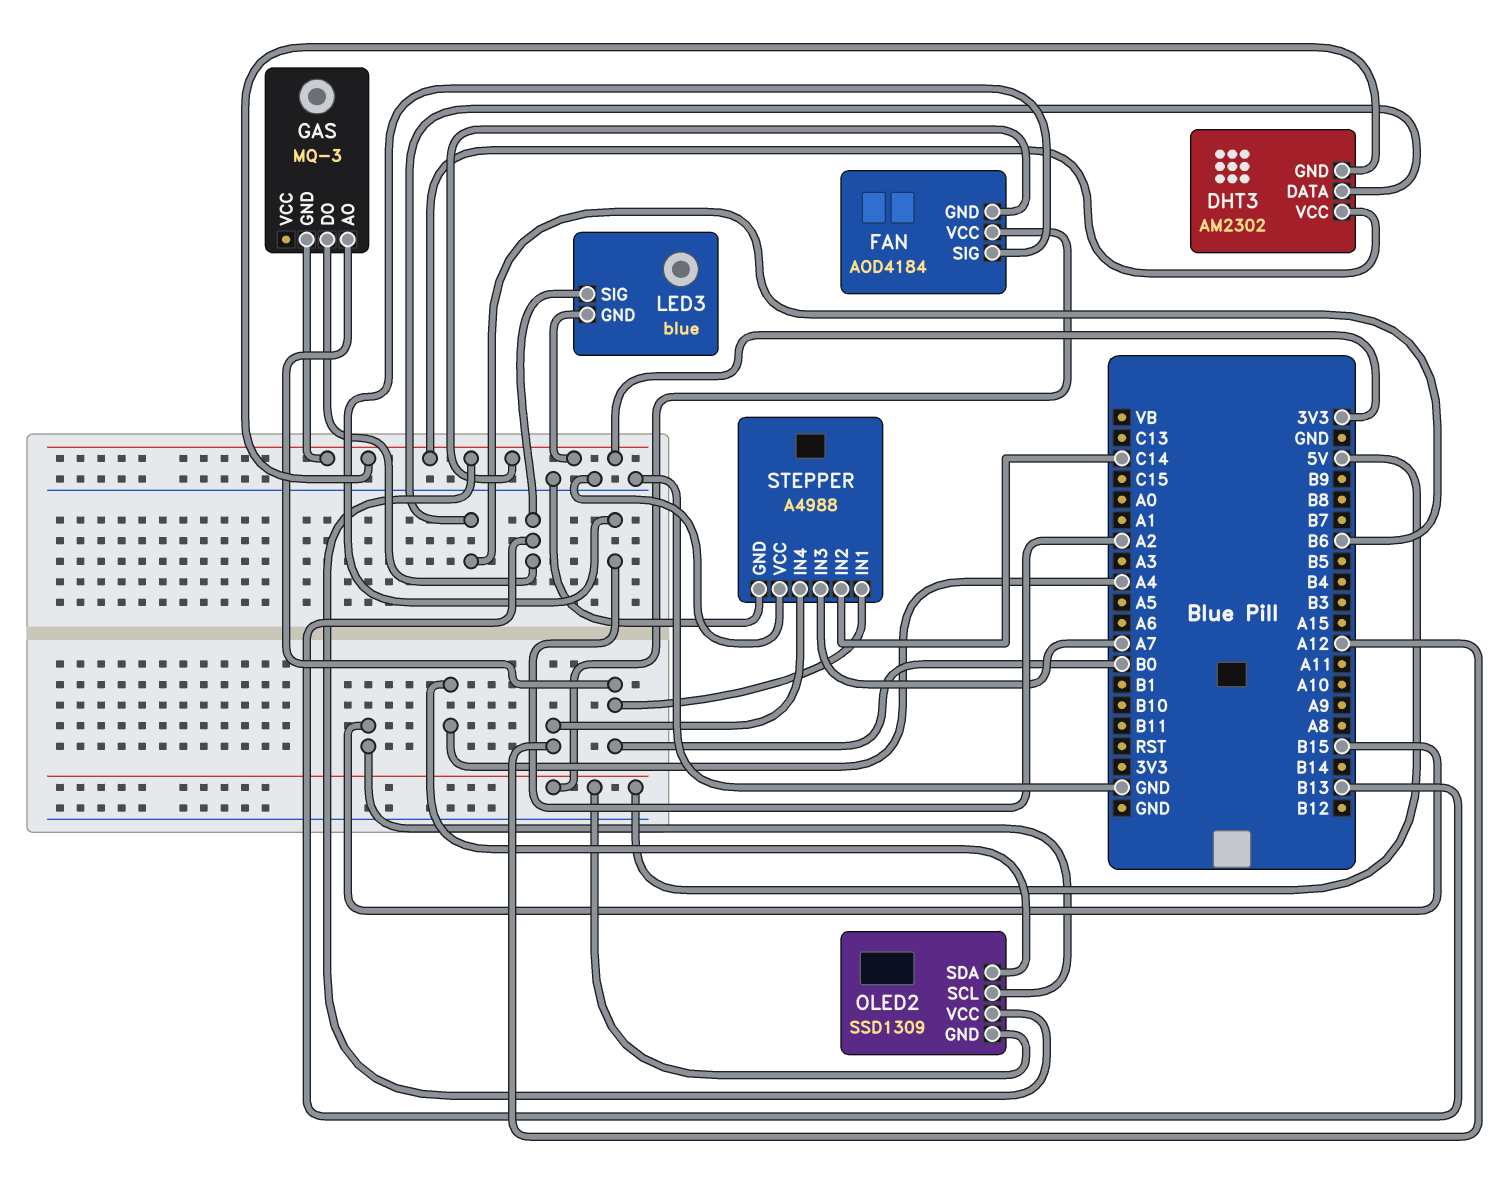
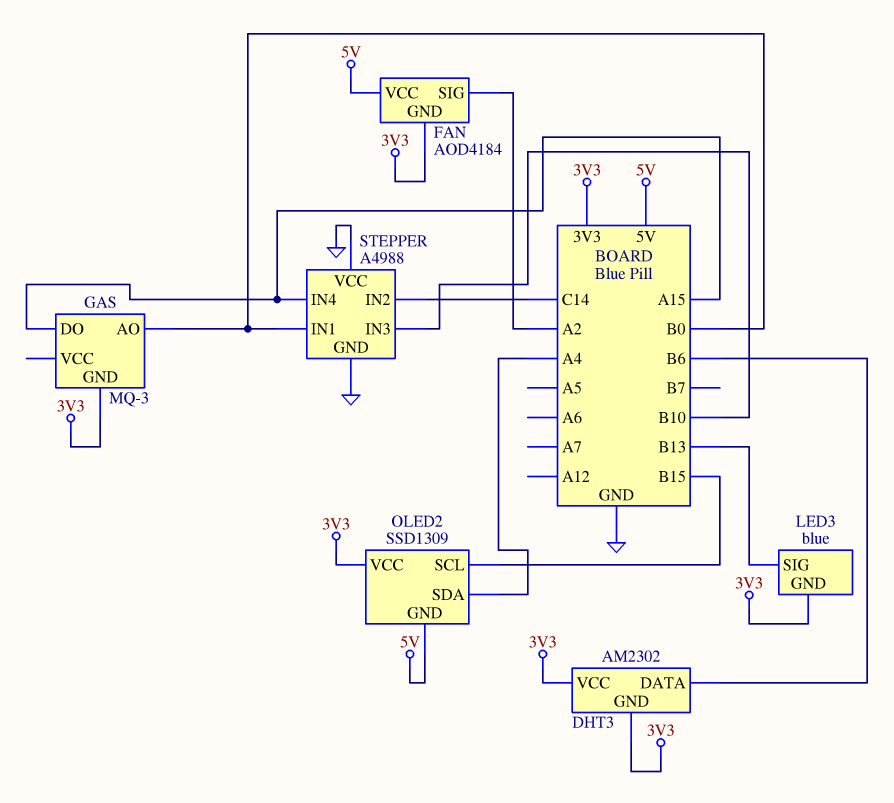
GAS pin DO: B13 -> A15
STEPPER pin IN3: A7 -> B10
STEPPER pin IN4: A12 -> A15

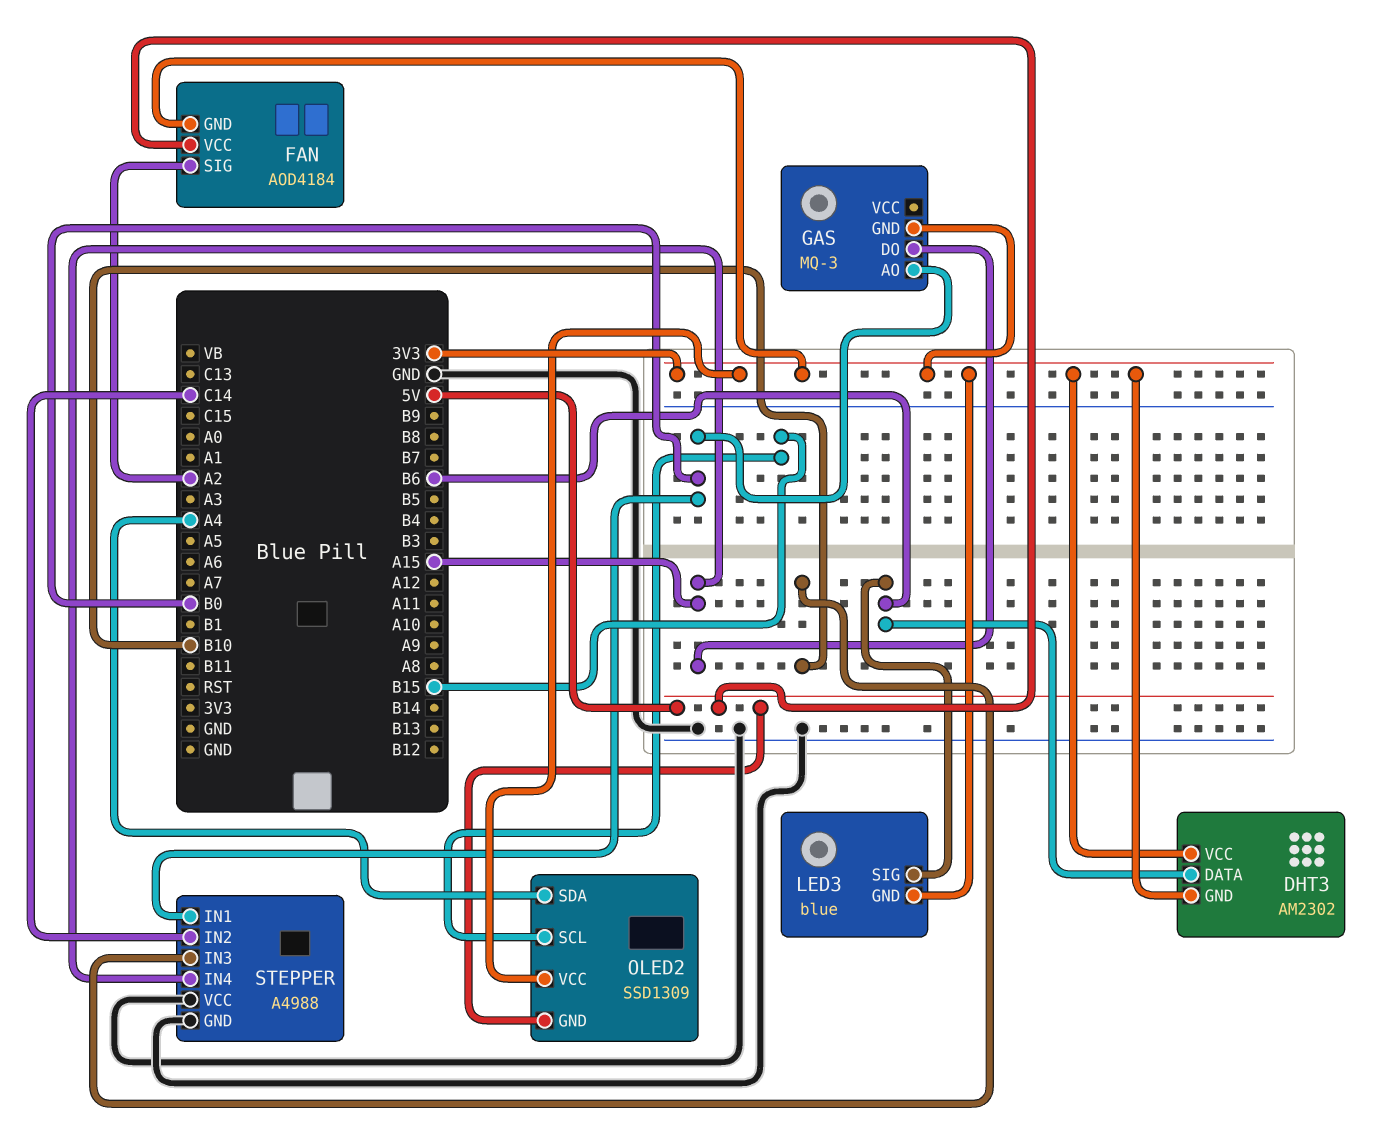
LED3 pin SIG: B13 -> B6

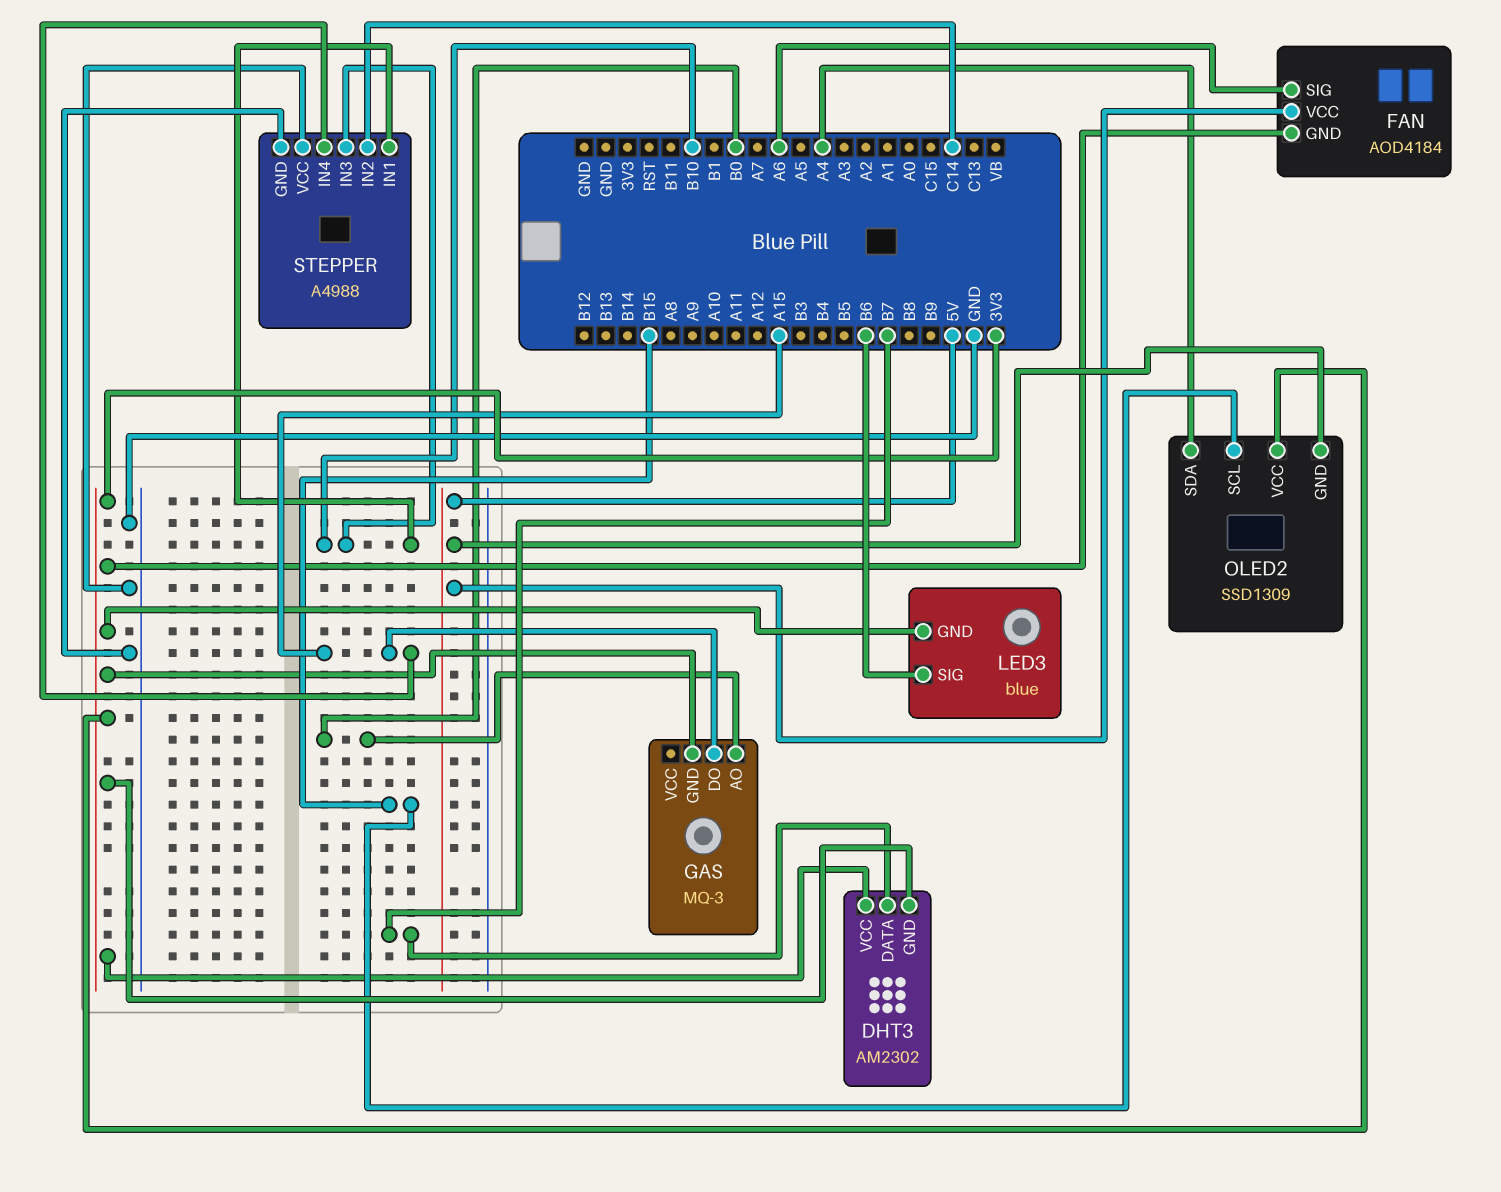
DHT3 pin DATA: B6 -> B7
FAN pin SIG: A2 -> A6
STEPPER pin IN1: B0 -> B10

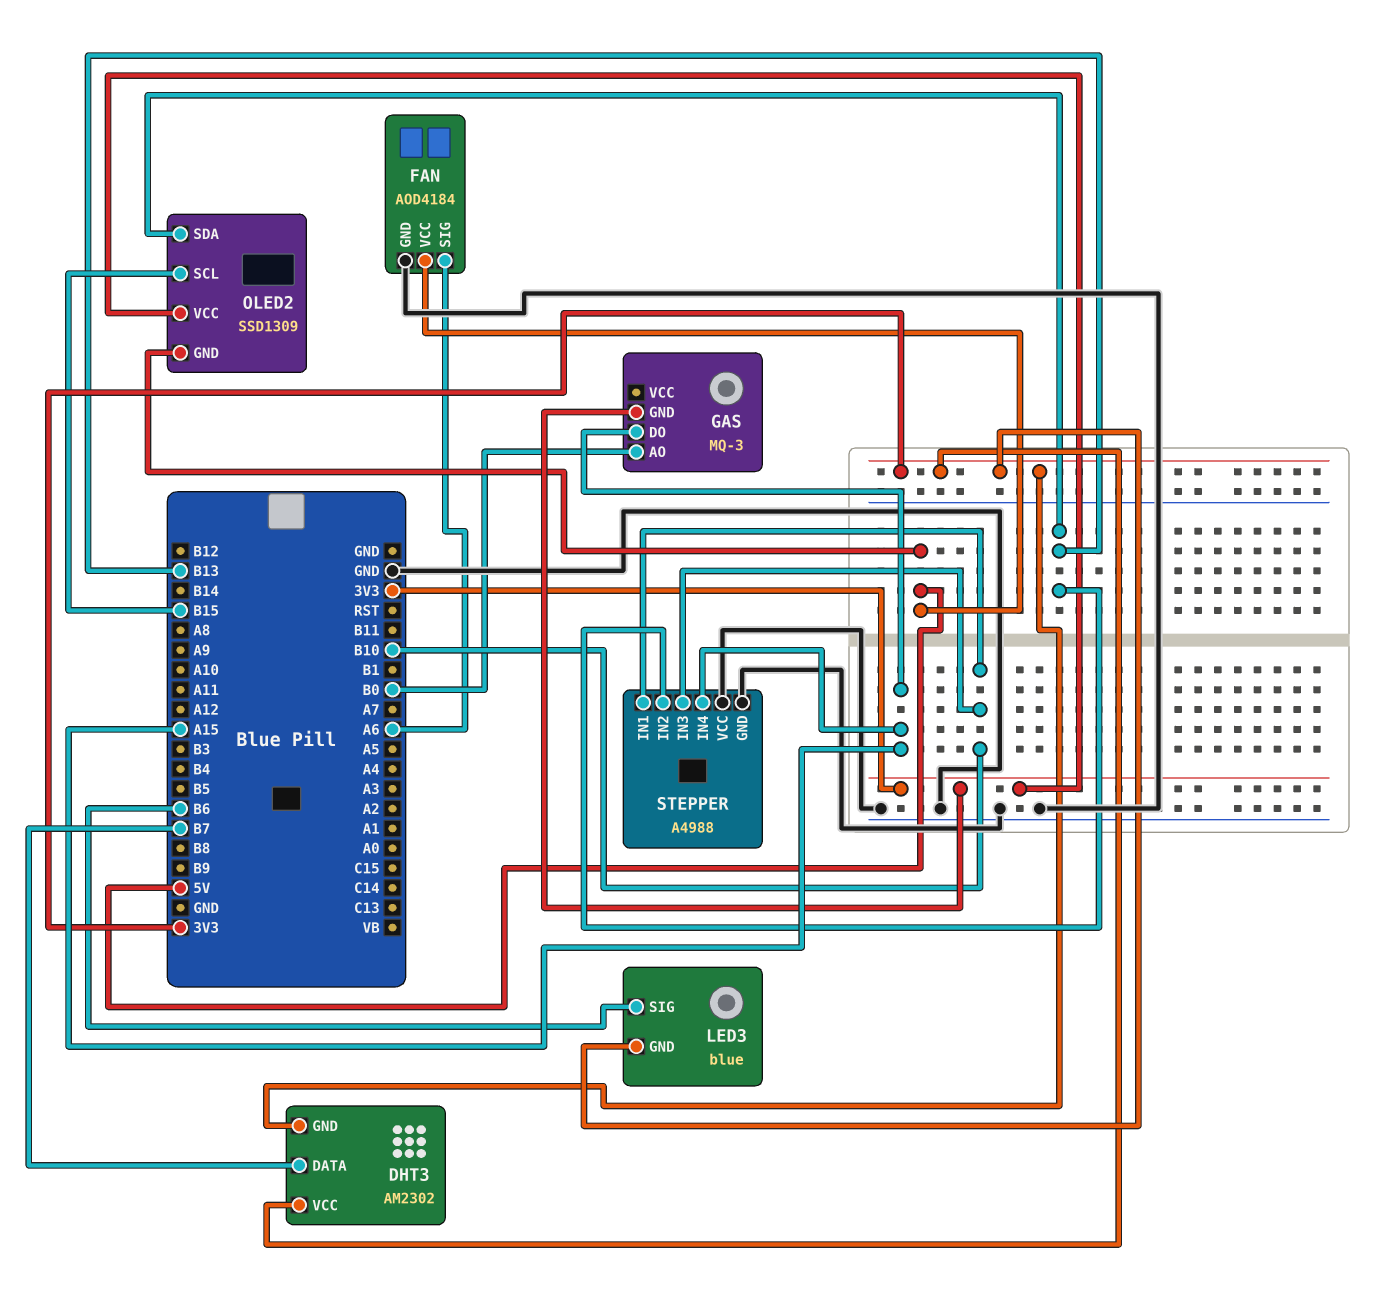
FAN pin GND: 3V3 -> GND
OLED2 pin SDA: A4 -> B13
STEPPER pin IN2: C14 -> B13

